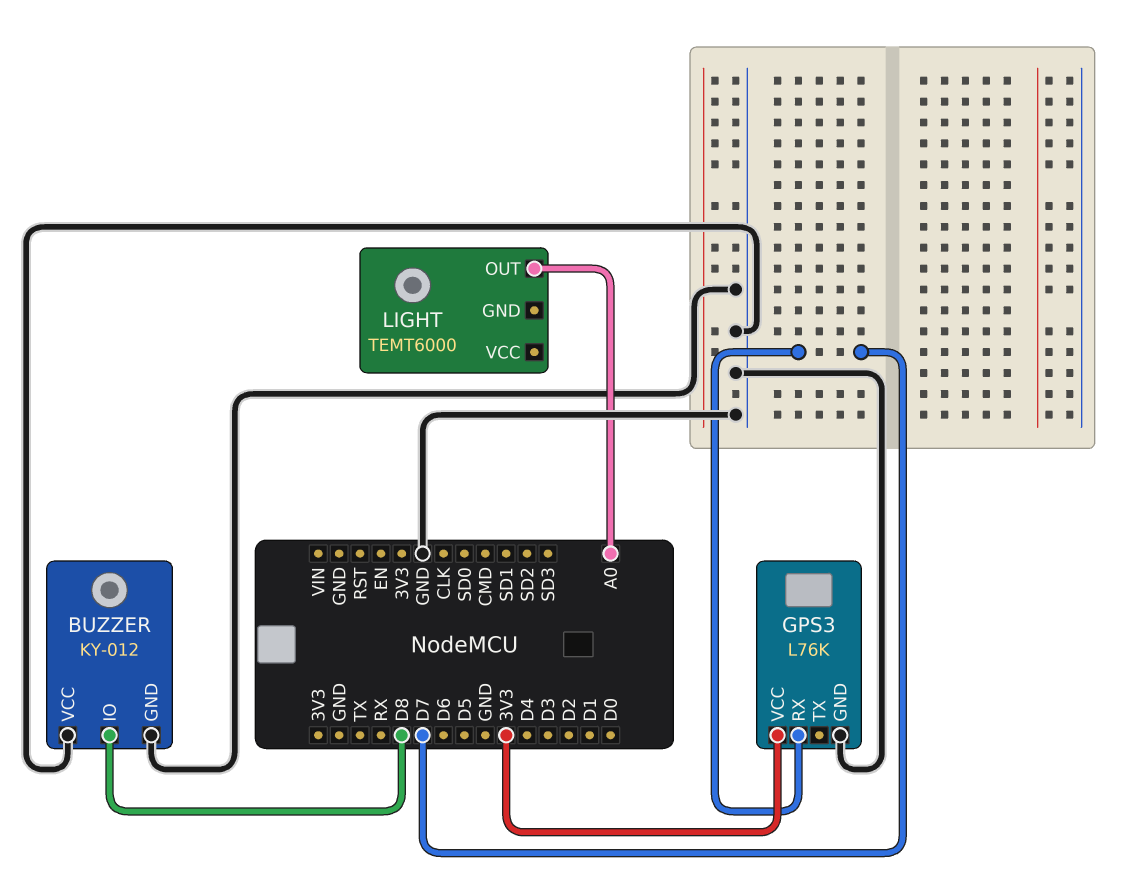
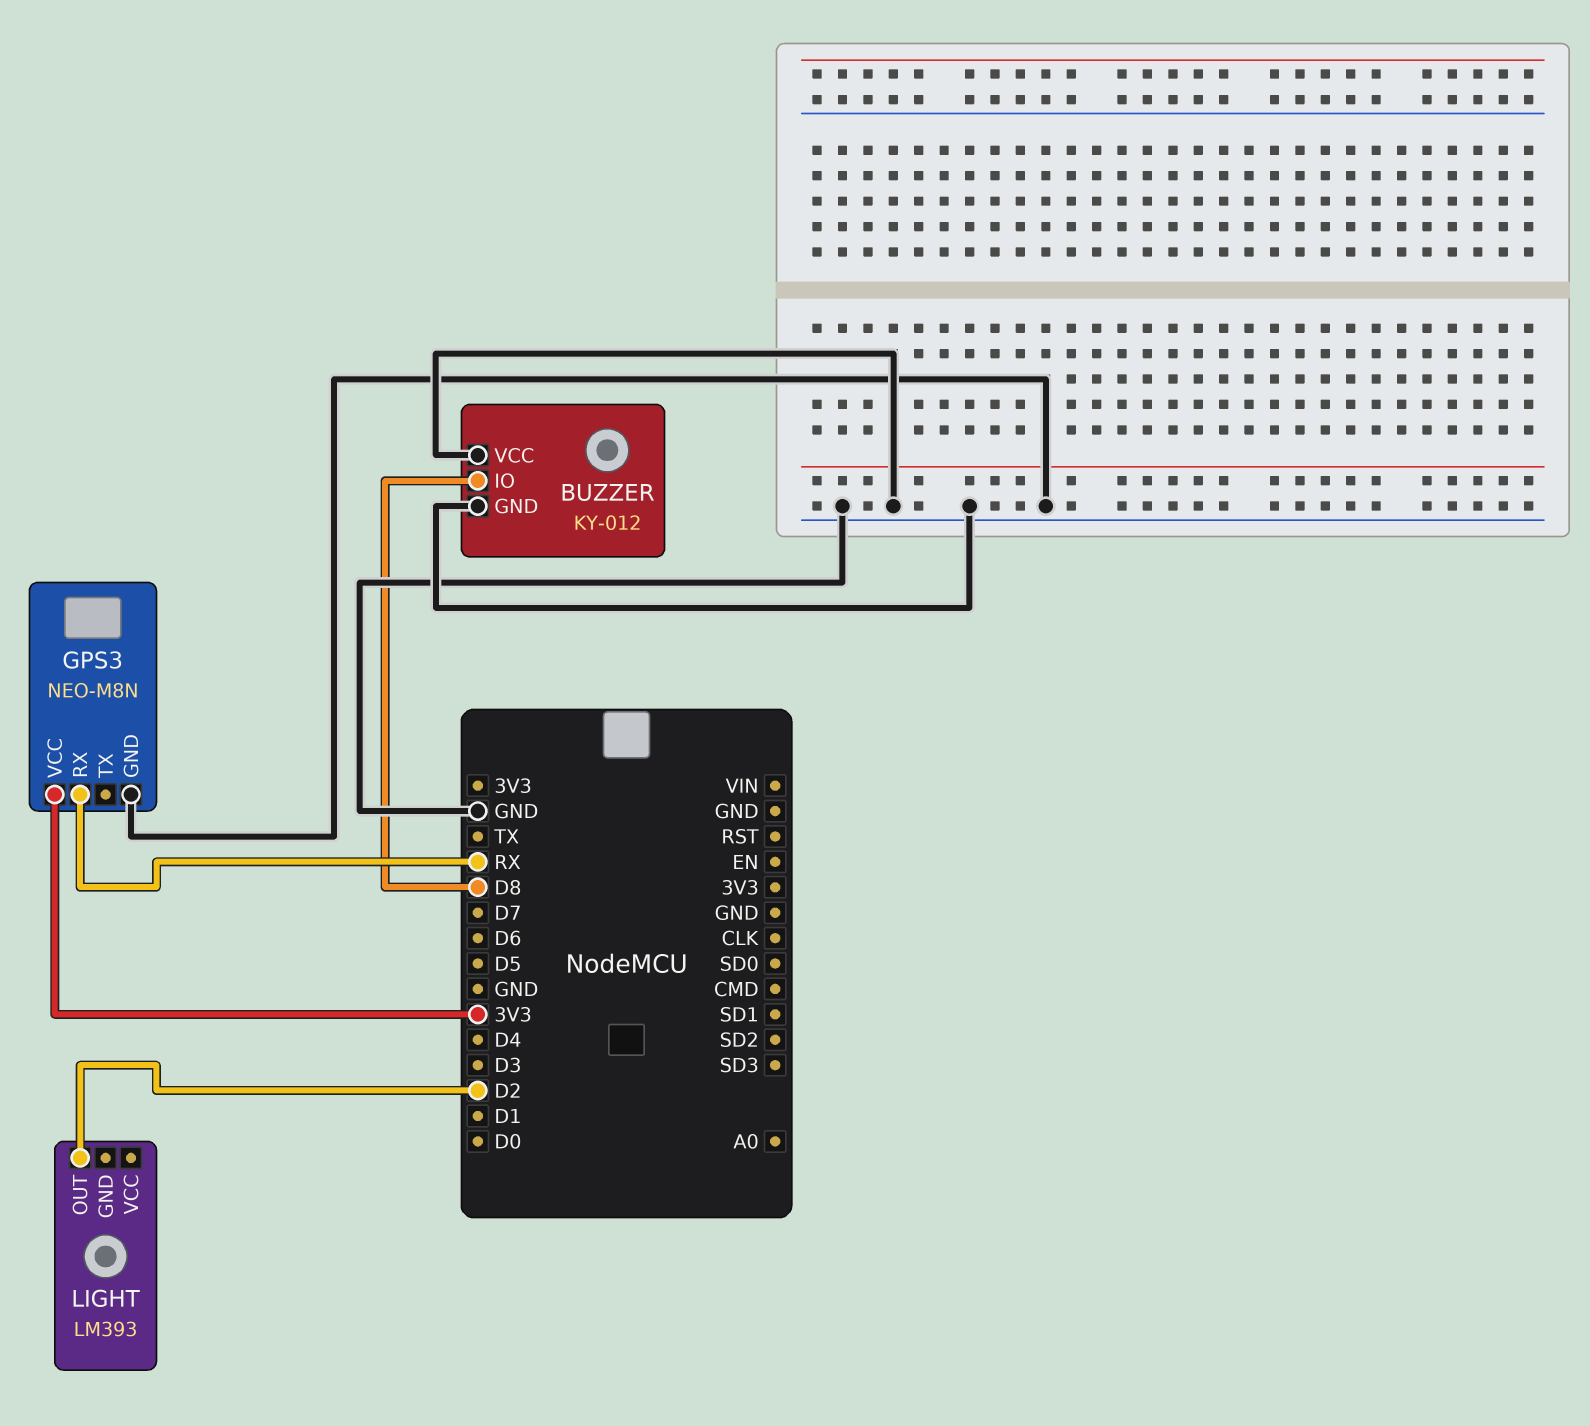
GPS3: L76K -> NEO-M8N
GPS3 pin RX: D7 -> RX
LIGHT: TEMT6000 -> LM393
LIGHT pin OUT: A0 -> D2

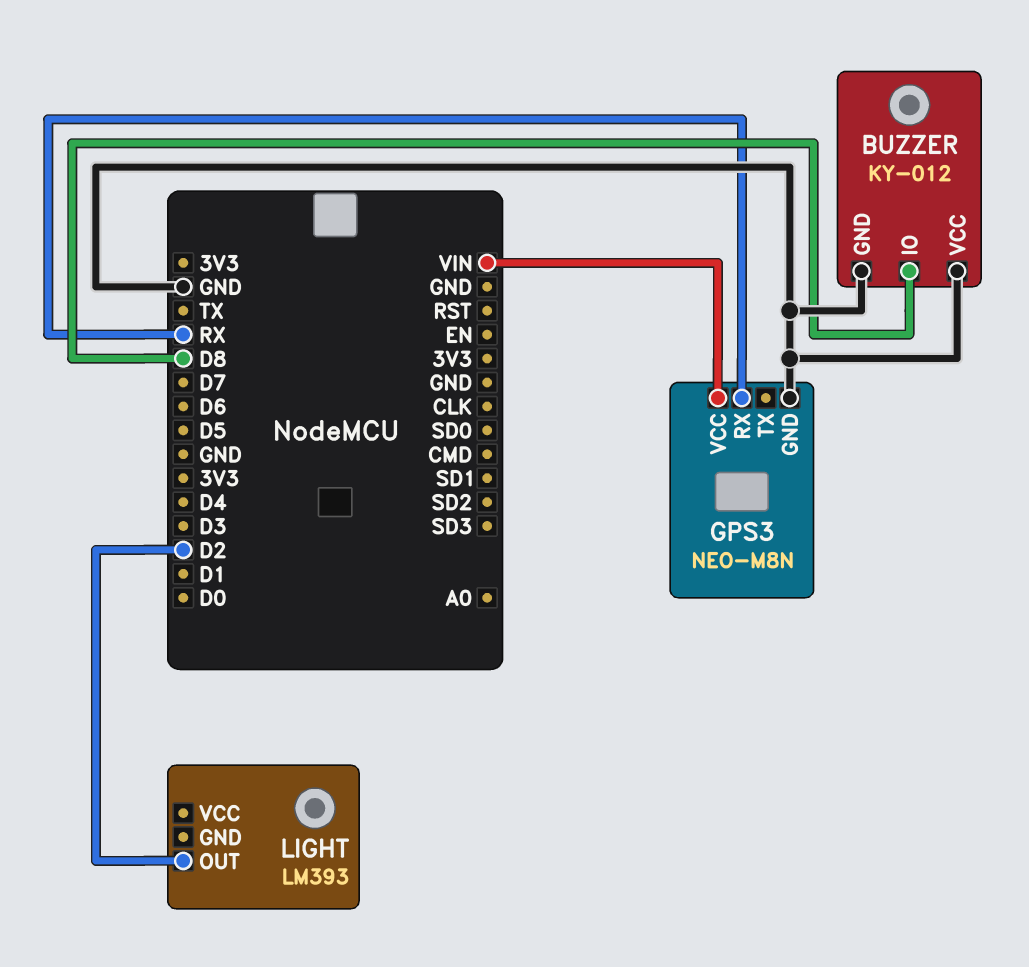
GPS3 pin VCC: 3V3 -> VIN

